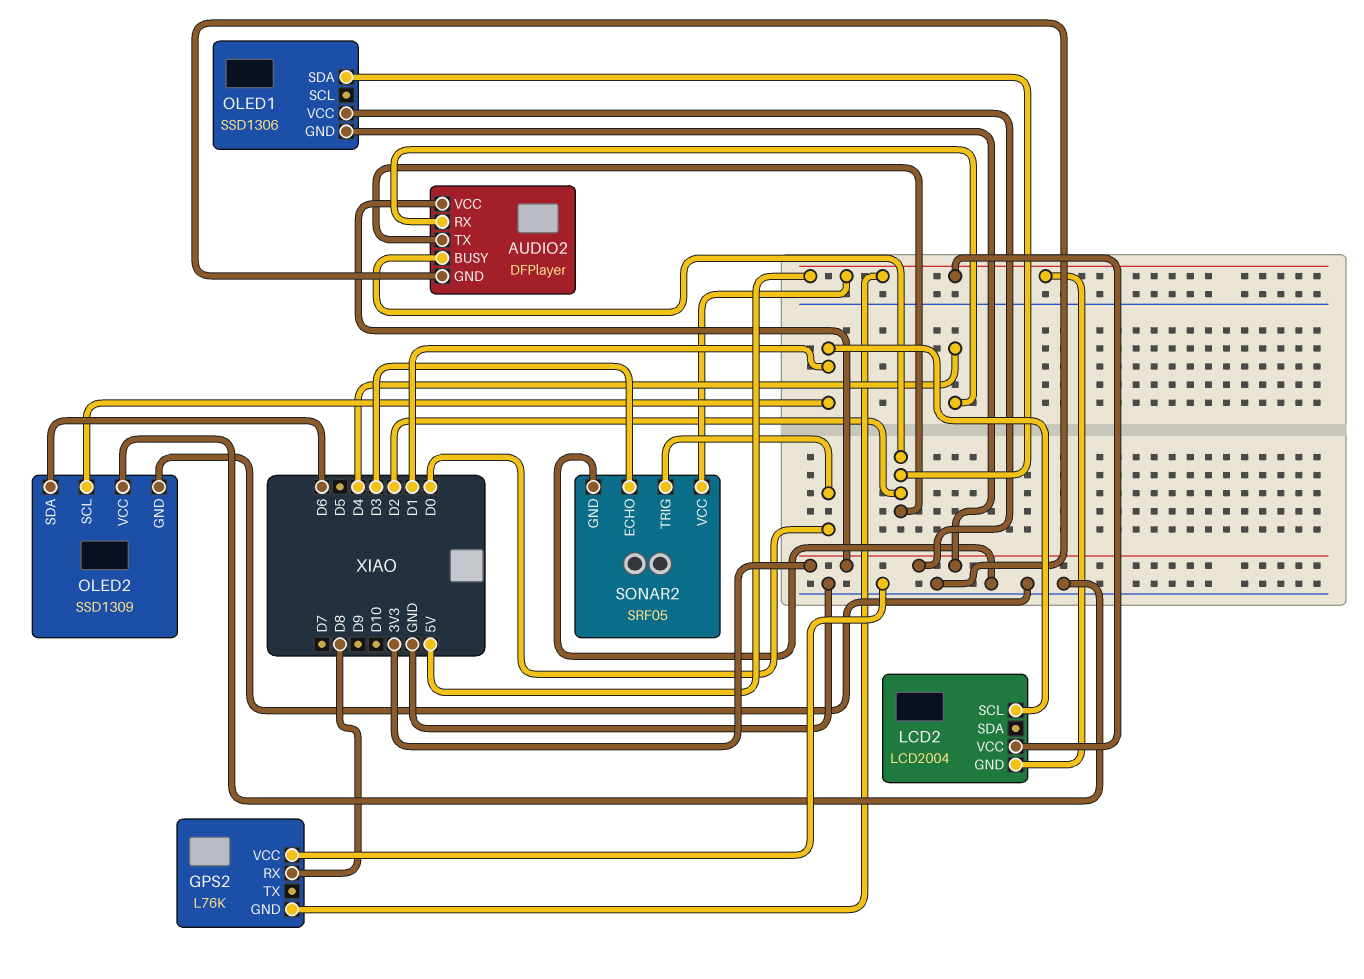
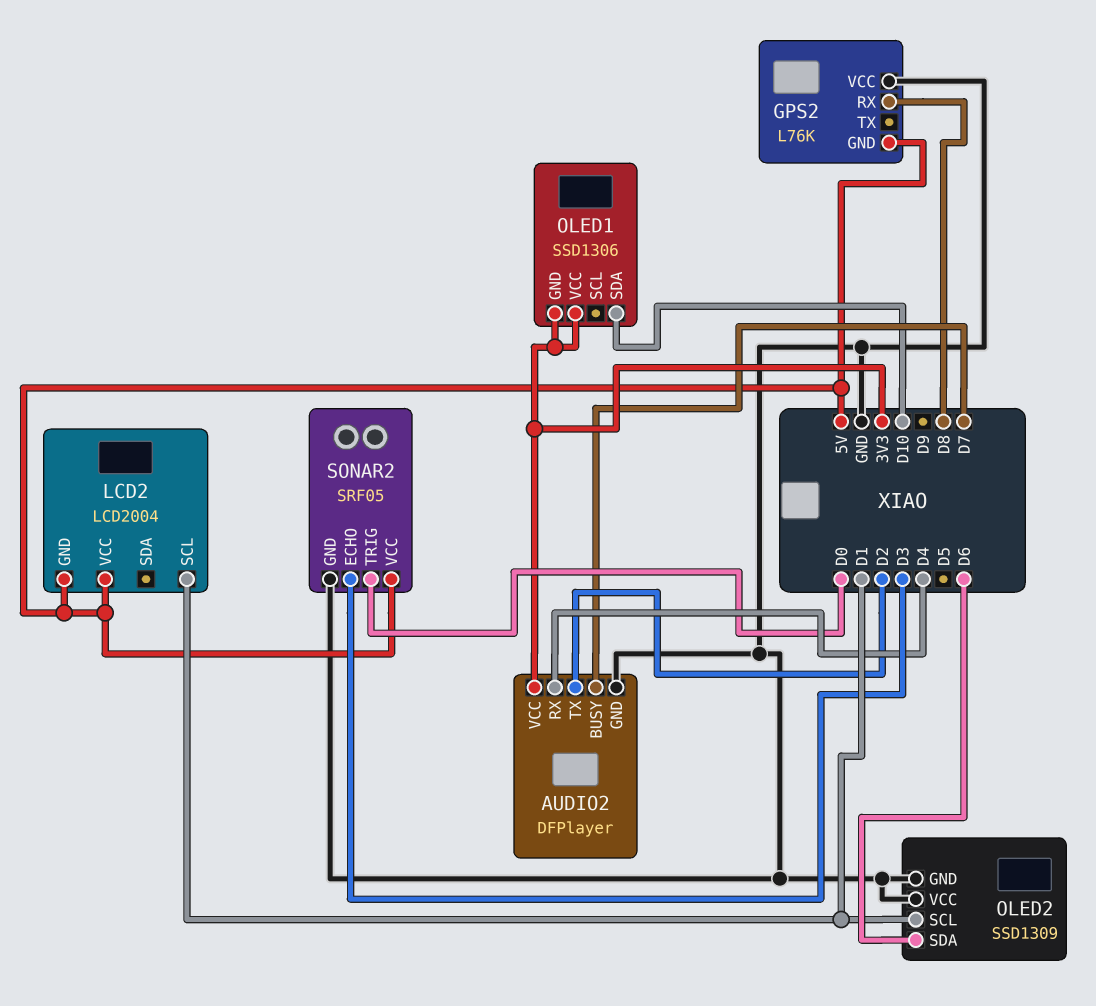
AUDIO2 pin BUSY: D2 -> D7
OLED1 pin SDA: D2 -> D10

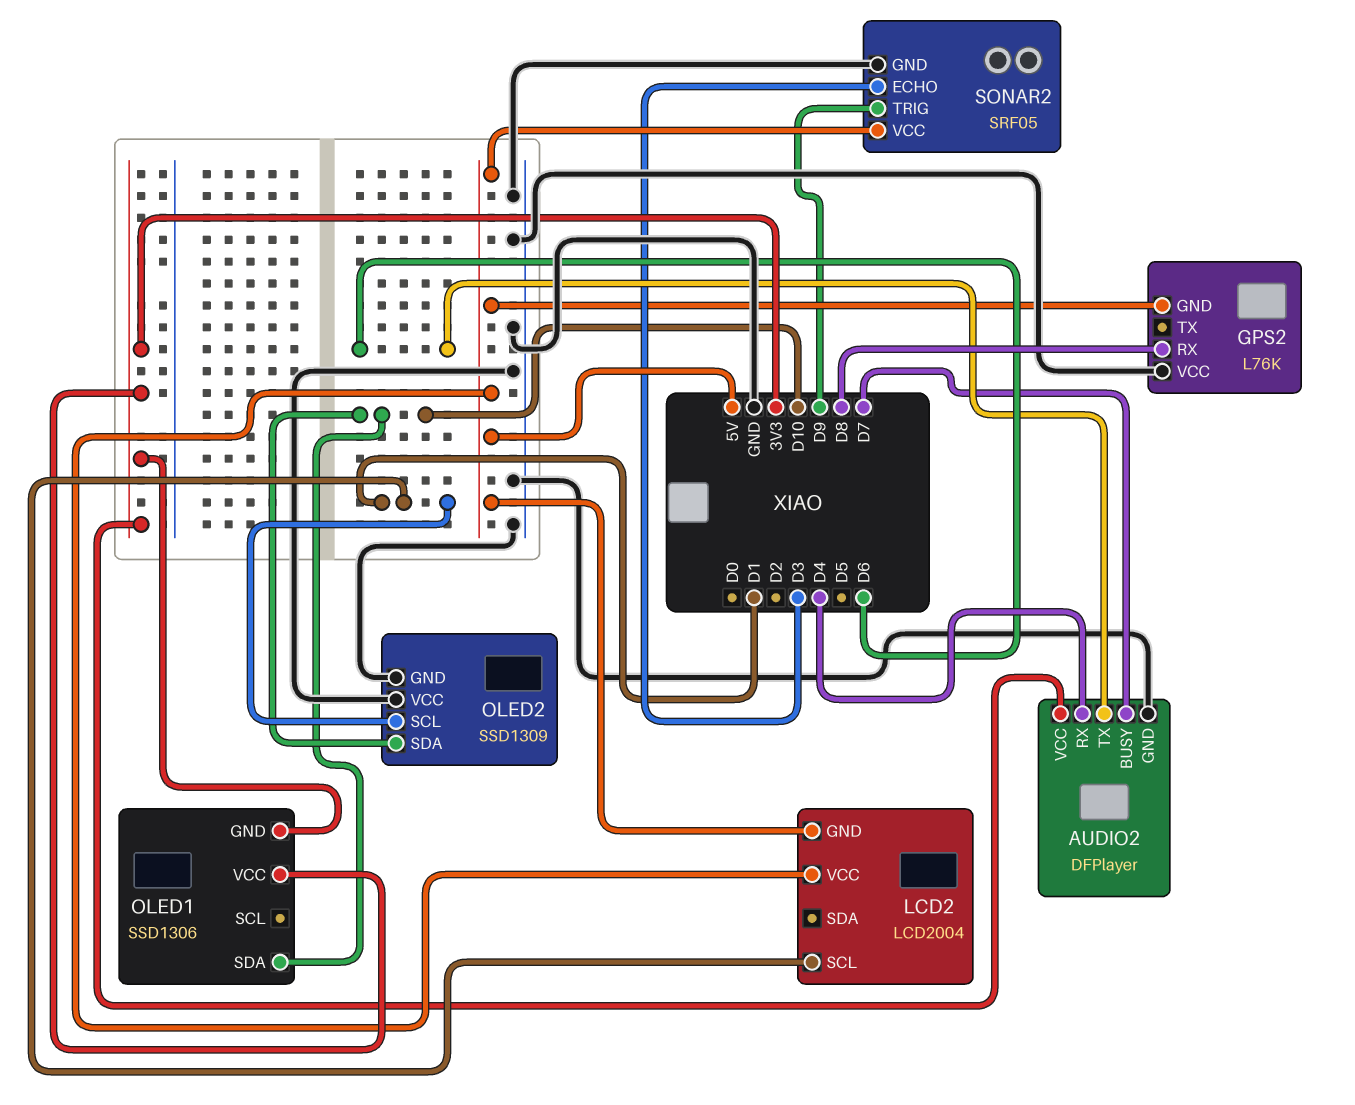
AUDIO2 pin TX: D2 -> D6
OLED2 pin SDA: D6 -> D10
SONAR2 pin TRIG: D0 -> D9

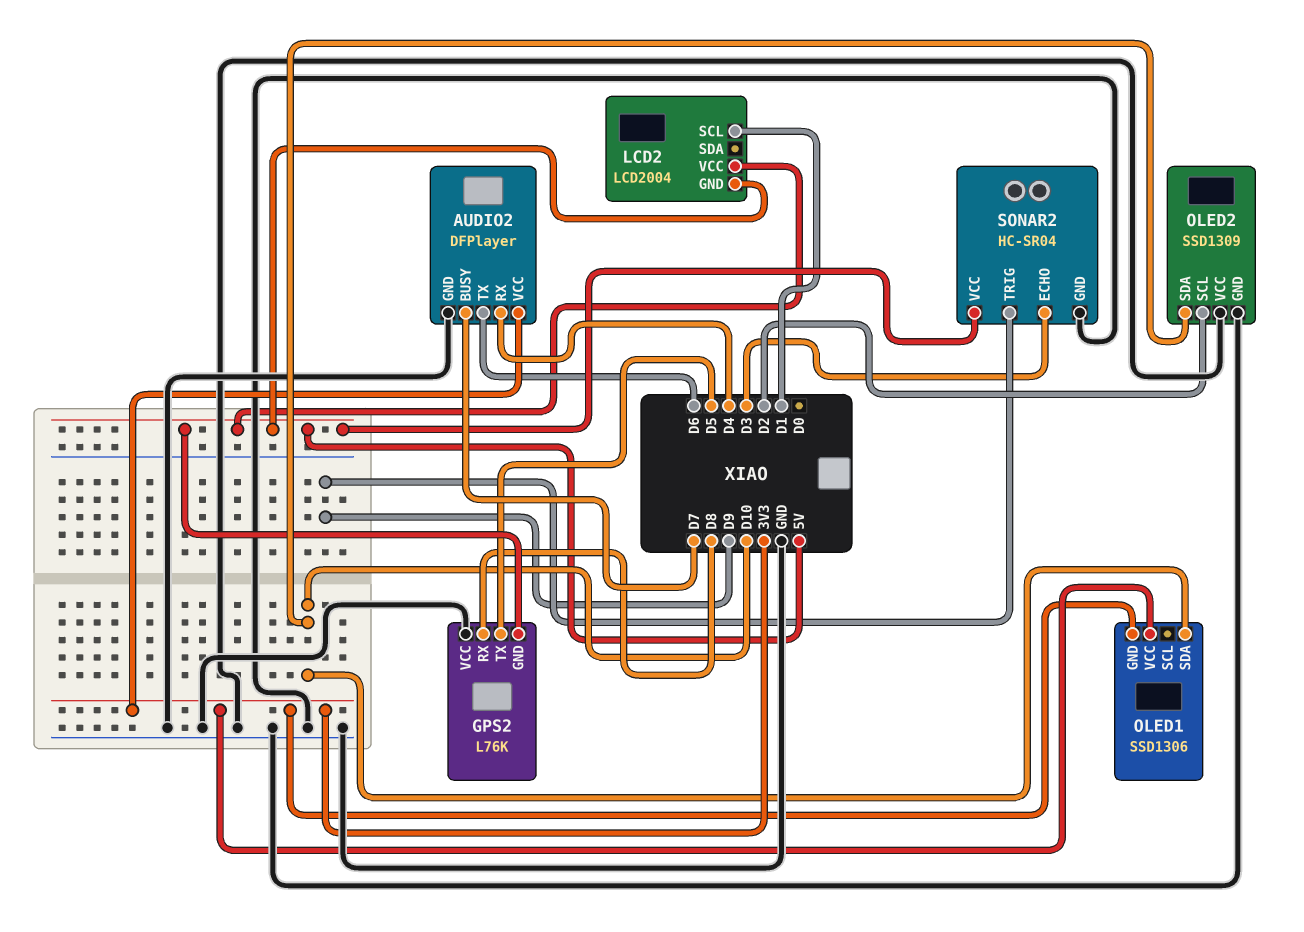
GPS2 pin TX: none -> D5
OLED2 pin SCL: D1 -> D2
SONAR2: SRF05 -> HC-SR04

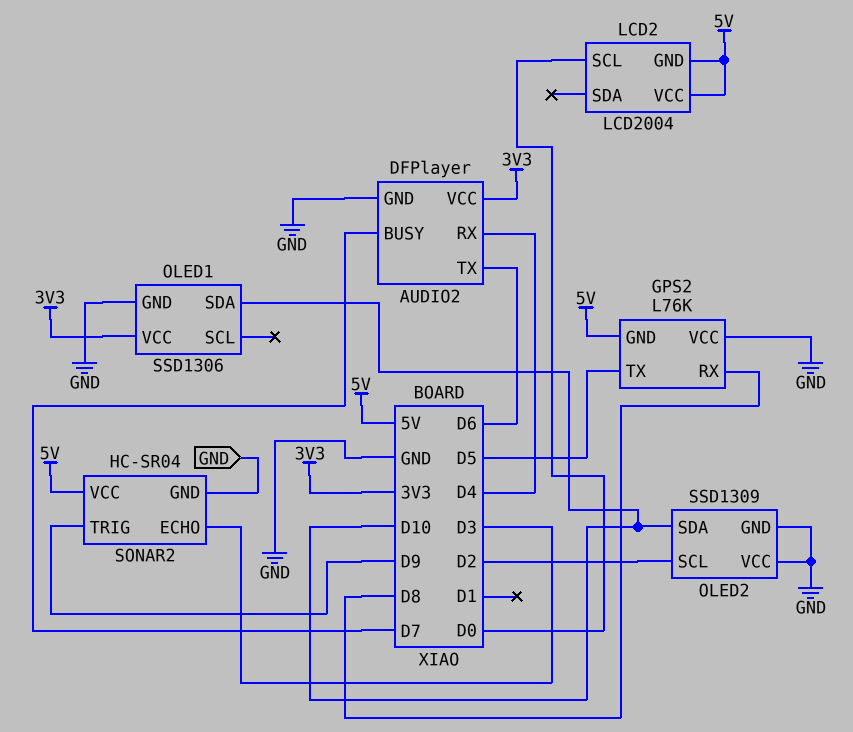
LCD2 pin SCL: D1 -> D0
OLED1 pin GND: 3V3 -> GND

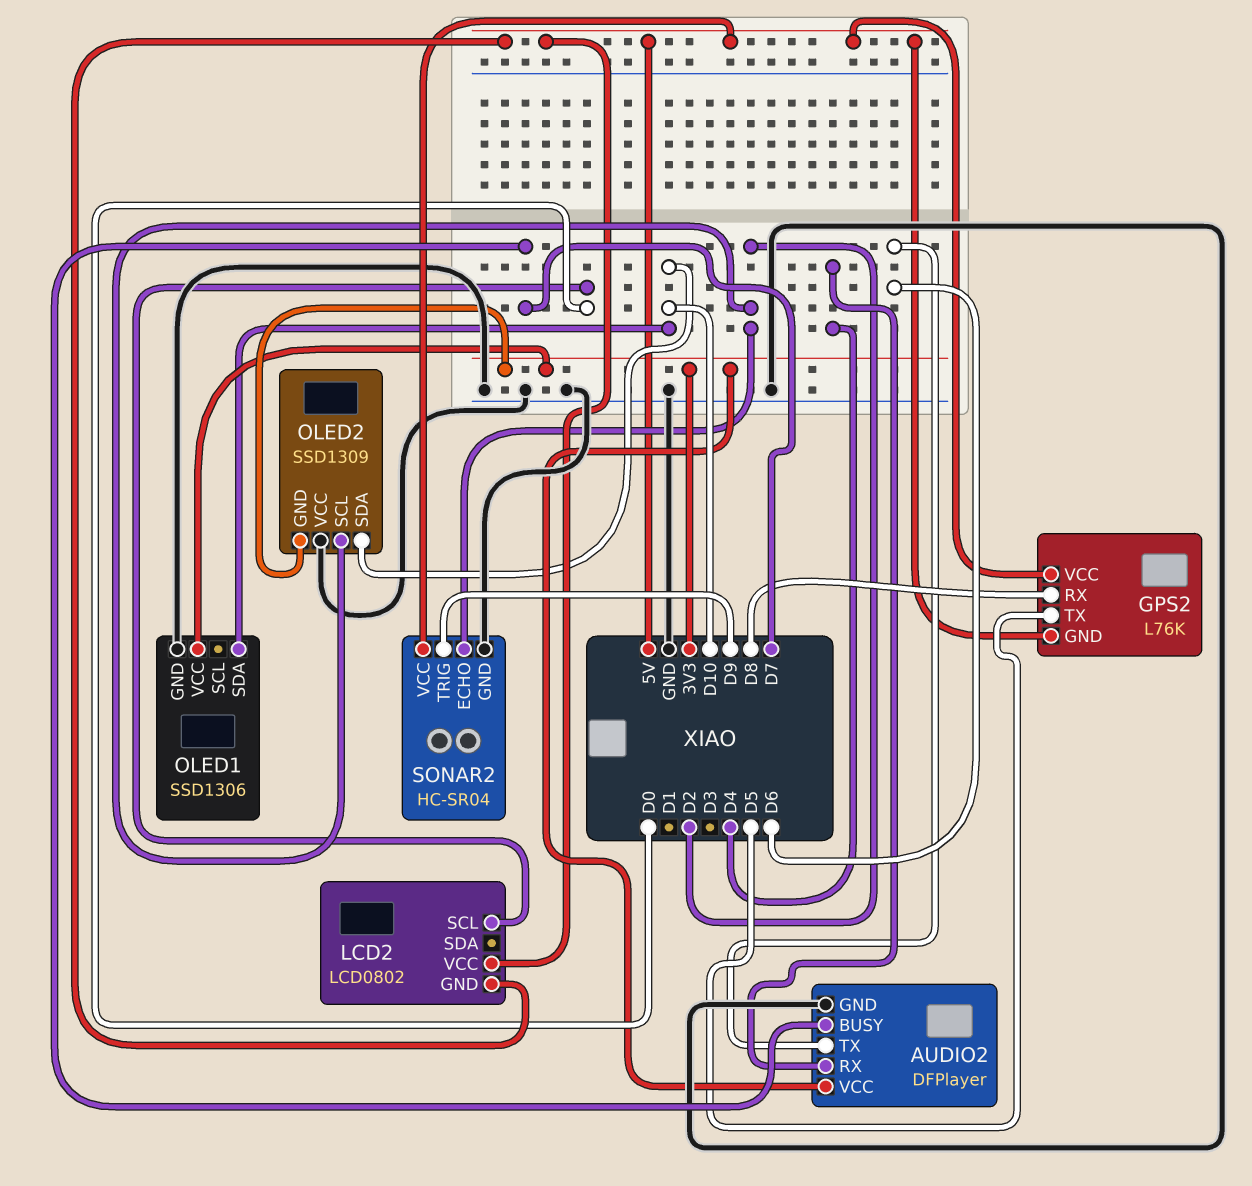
GPS2 pin VCC: GND -> 5V
LCD2: LCD2004 -> LCD0802
OLED2 pin GND: GND -> 3V3
SONAR2 pin ECHO: D3 -> D2

